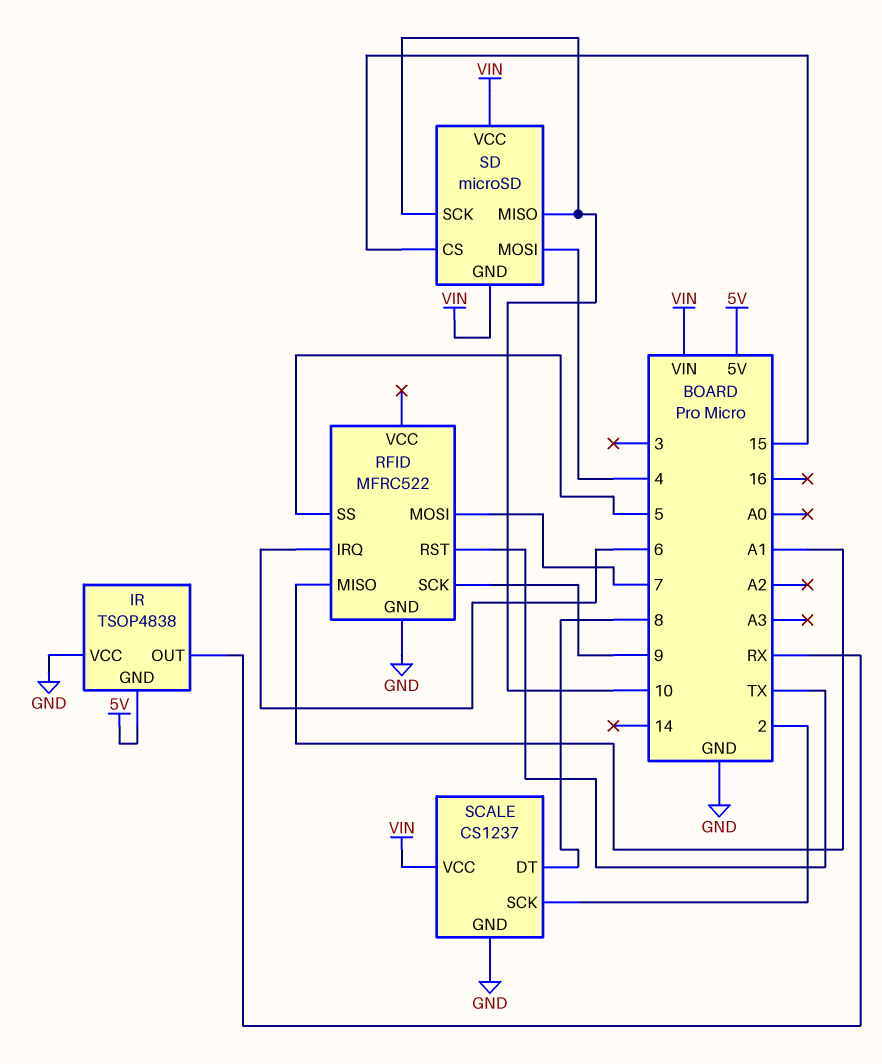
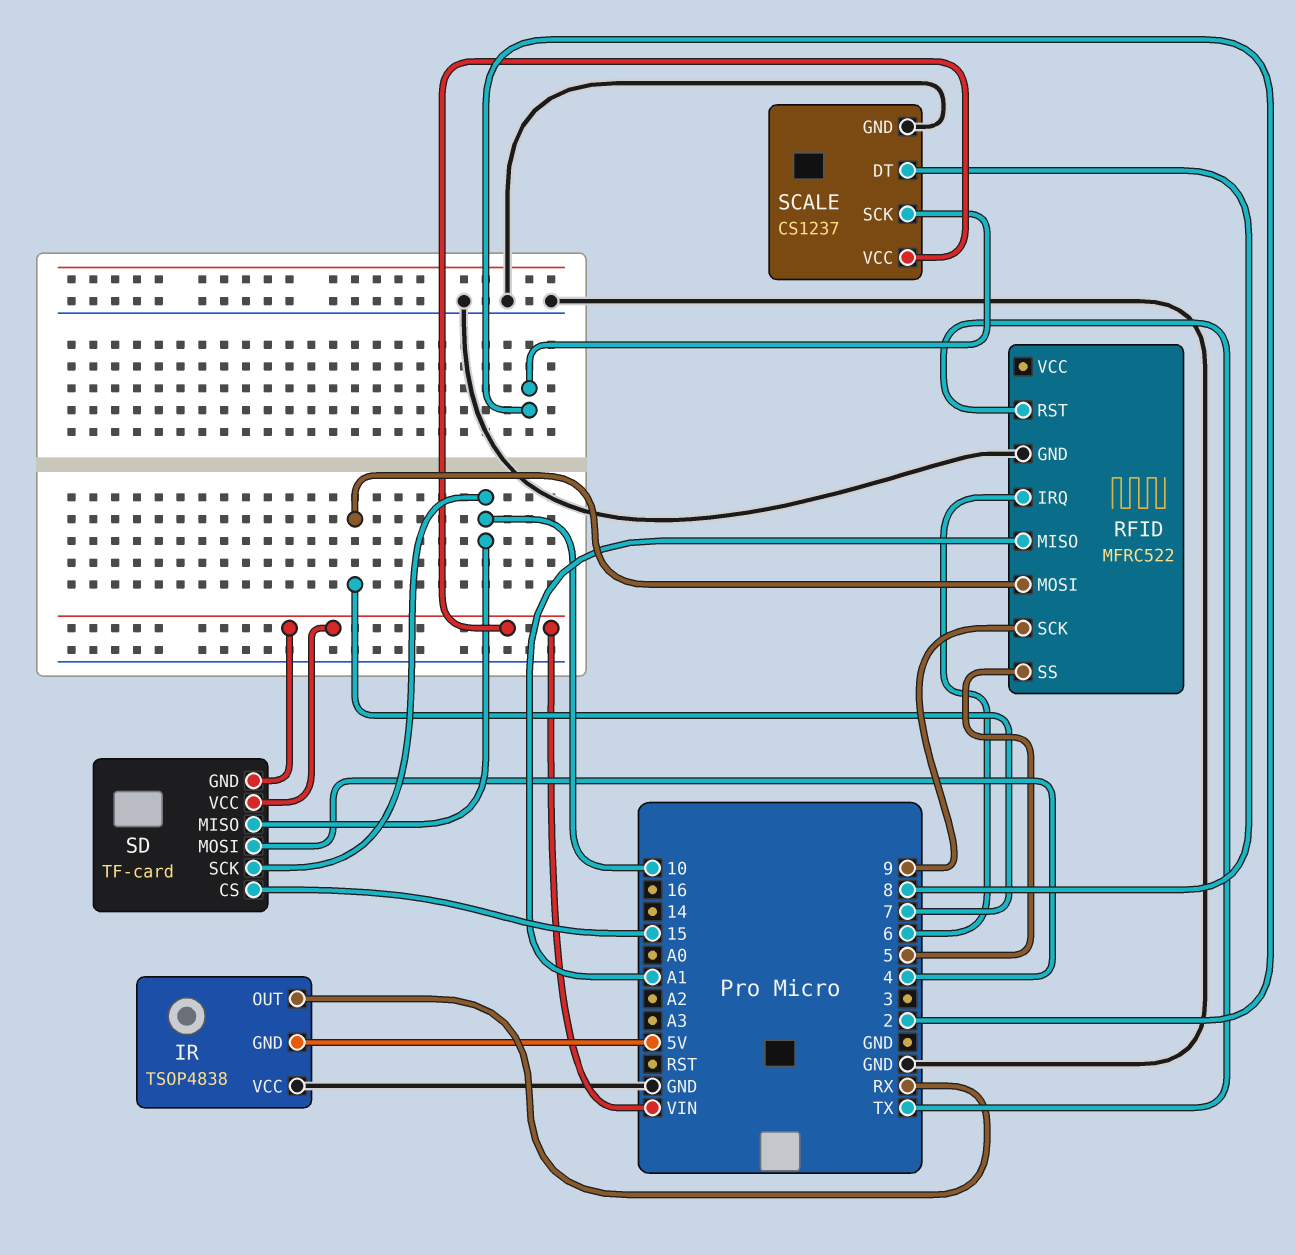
SD: microSD -> TF-card

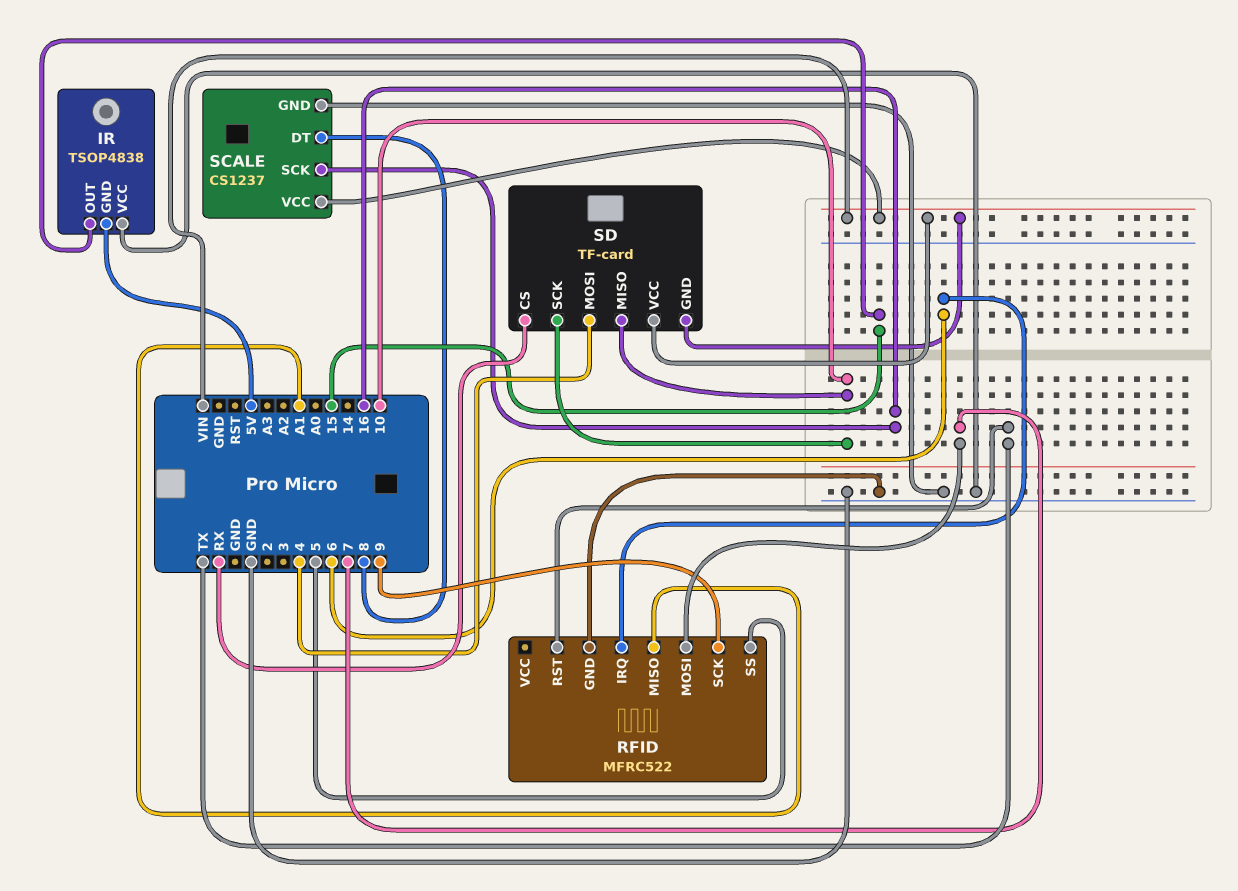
IR pin OUT: RX -> 15
SCALE pin SCK: 2 -> 16
SD pin CS: 15 -> RX

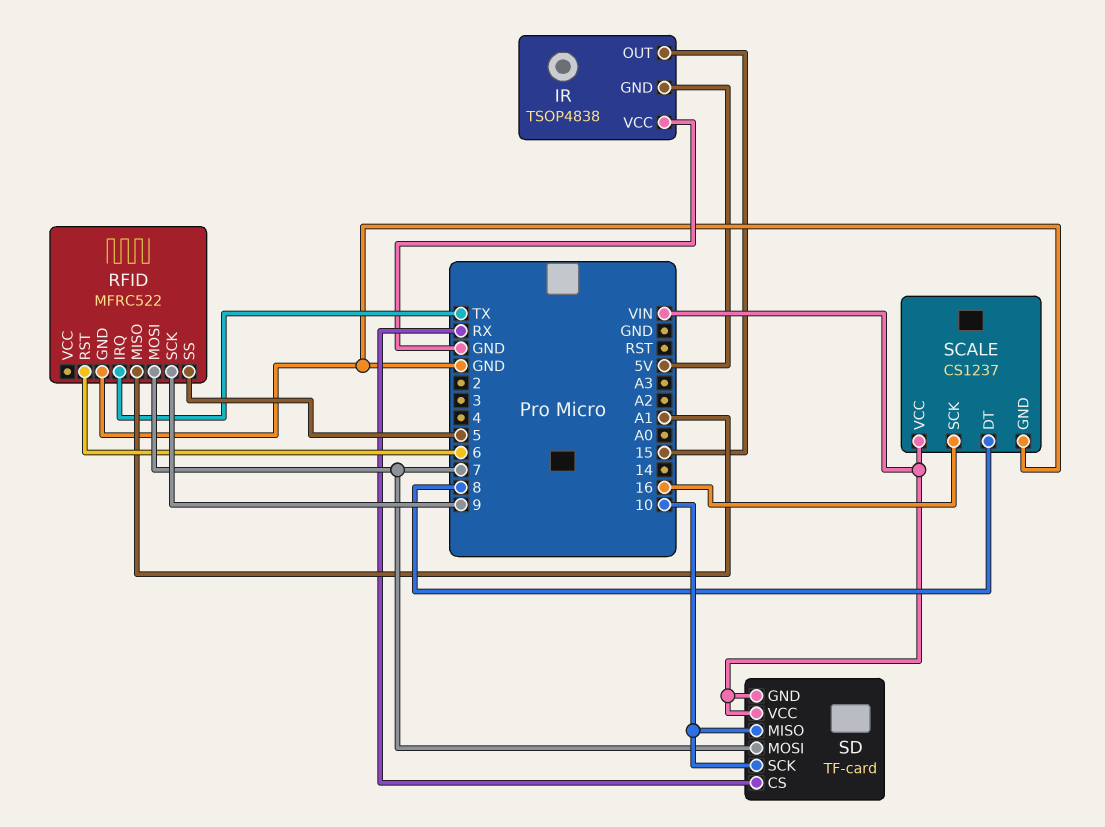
RFID pin IRQ: 6 -> TX
RFID pin RST: TX -> 6
SD pin MOSI: 4 -> 7

